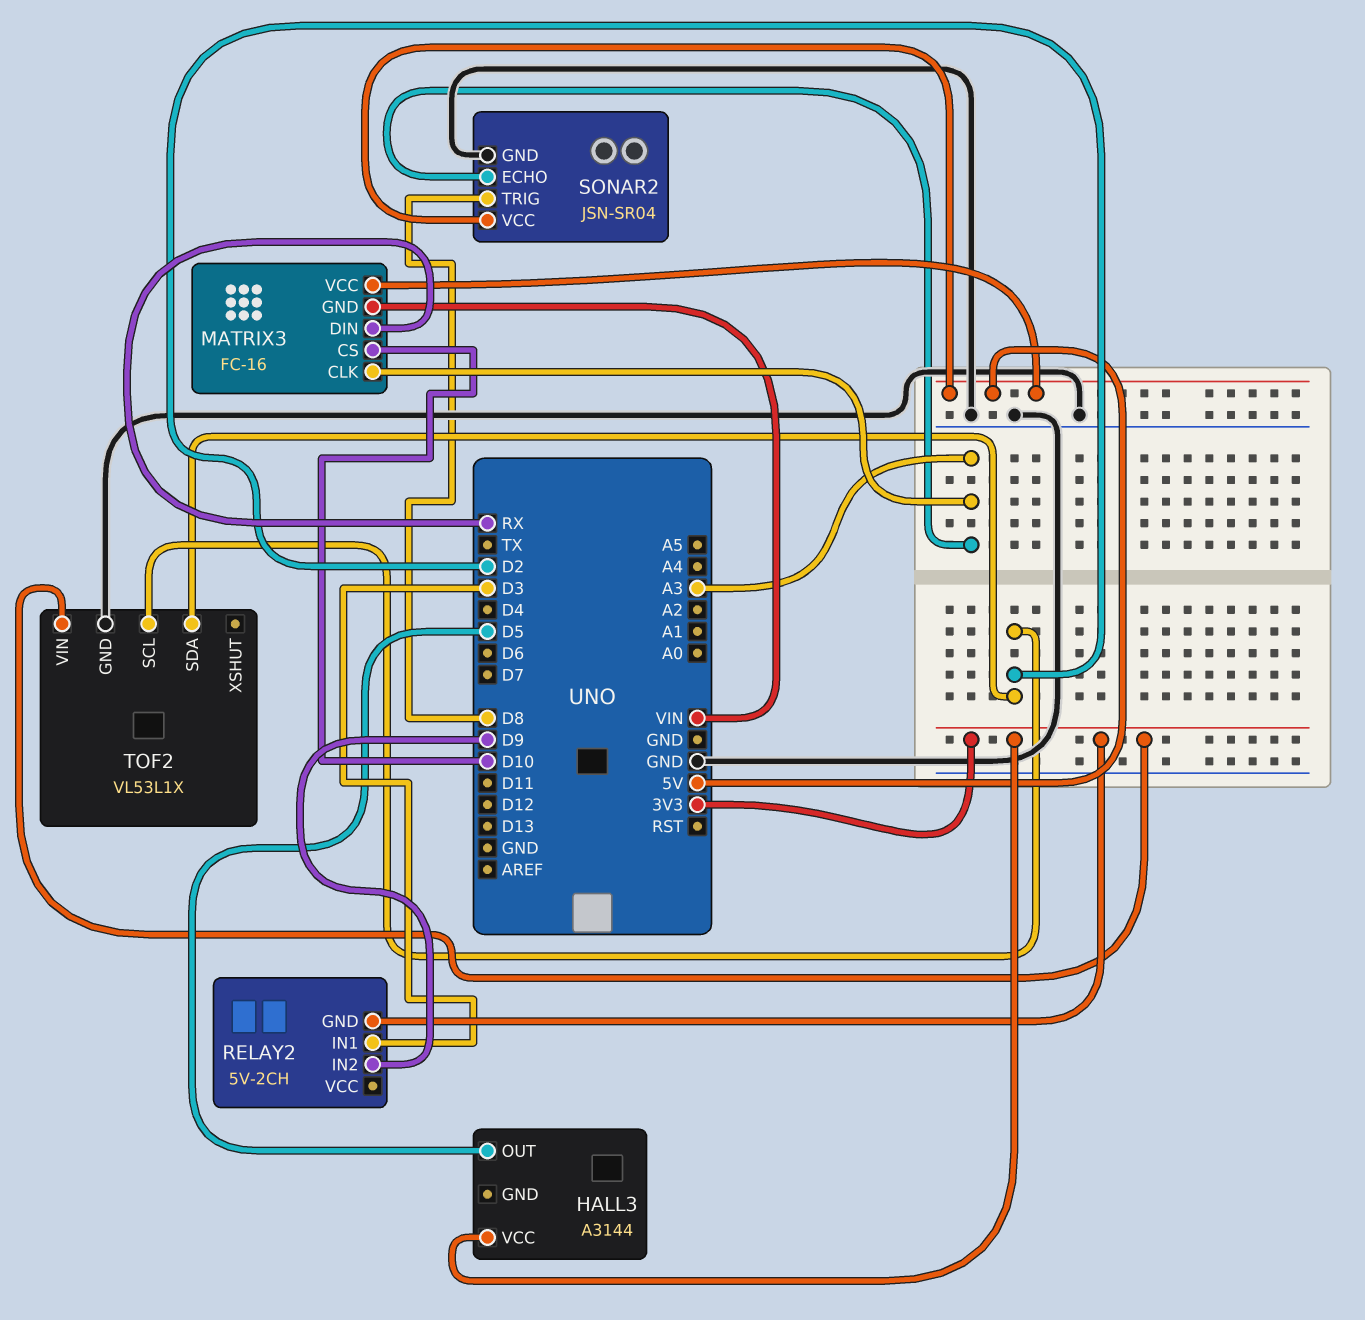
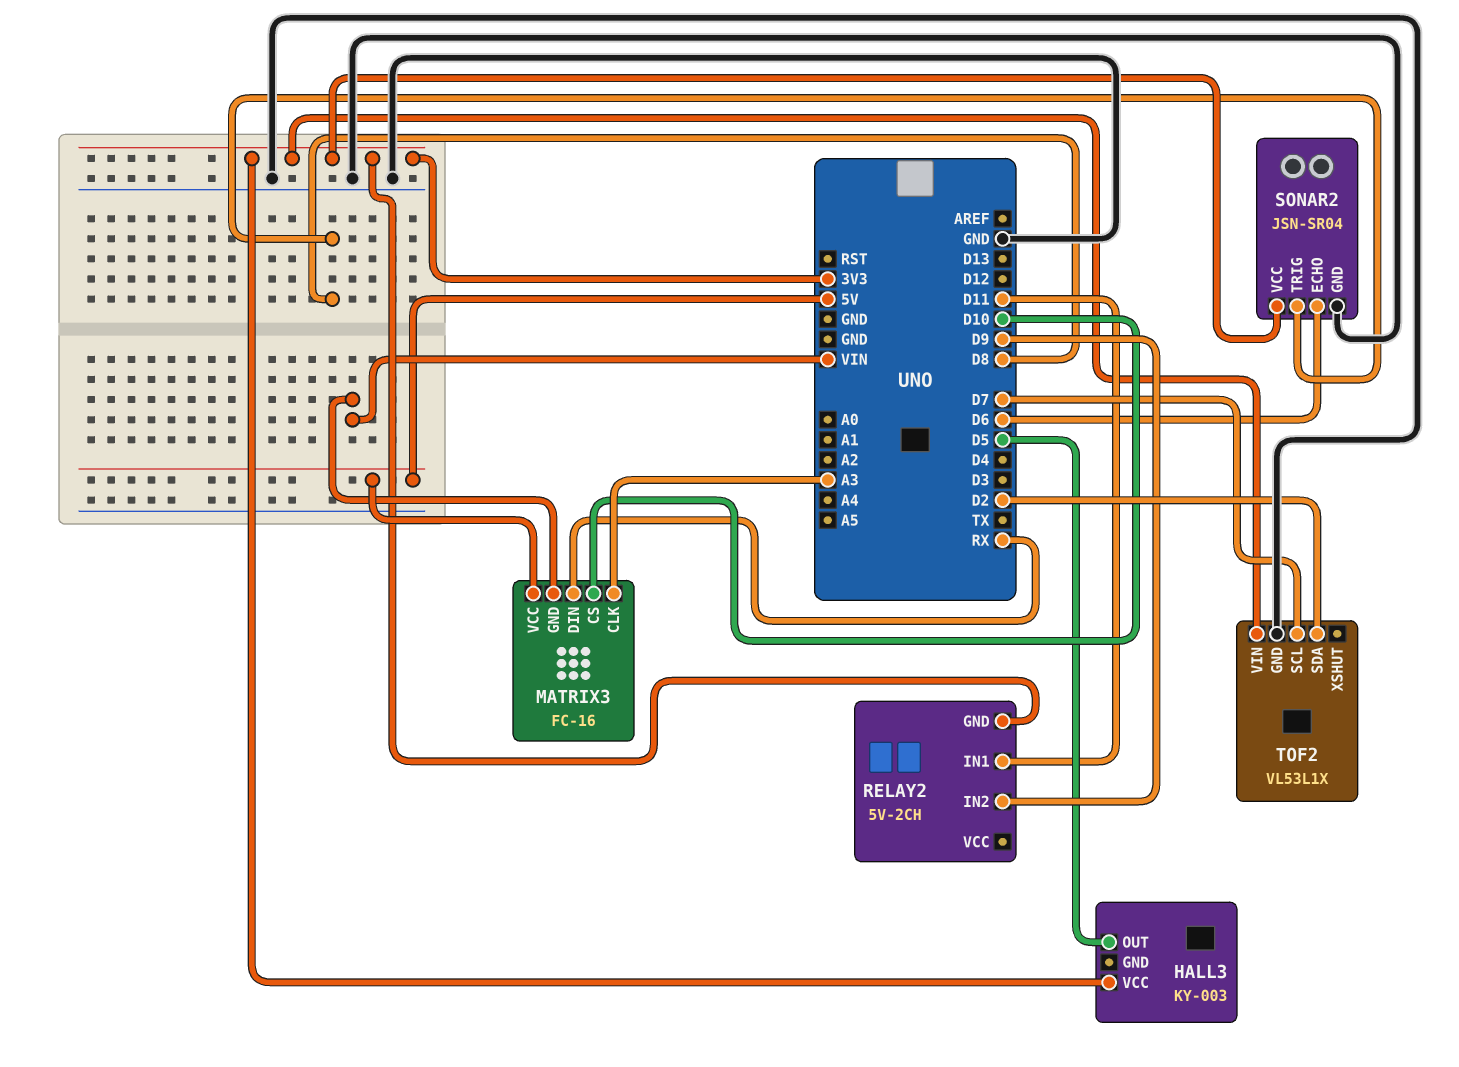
HALL3: A3144 -> KY-003
RELAY2 pin IN1: D3 -> D11
SONAR2 pin ECHO: A3 -> D6
SONAR2 pin VCC: 5V -> 3V3
TOF2 pin SCL: D2 -> D7

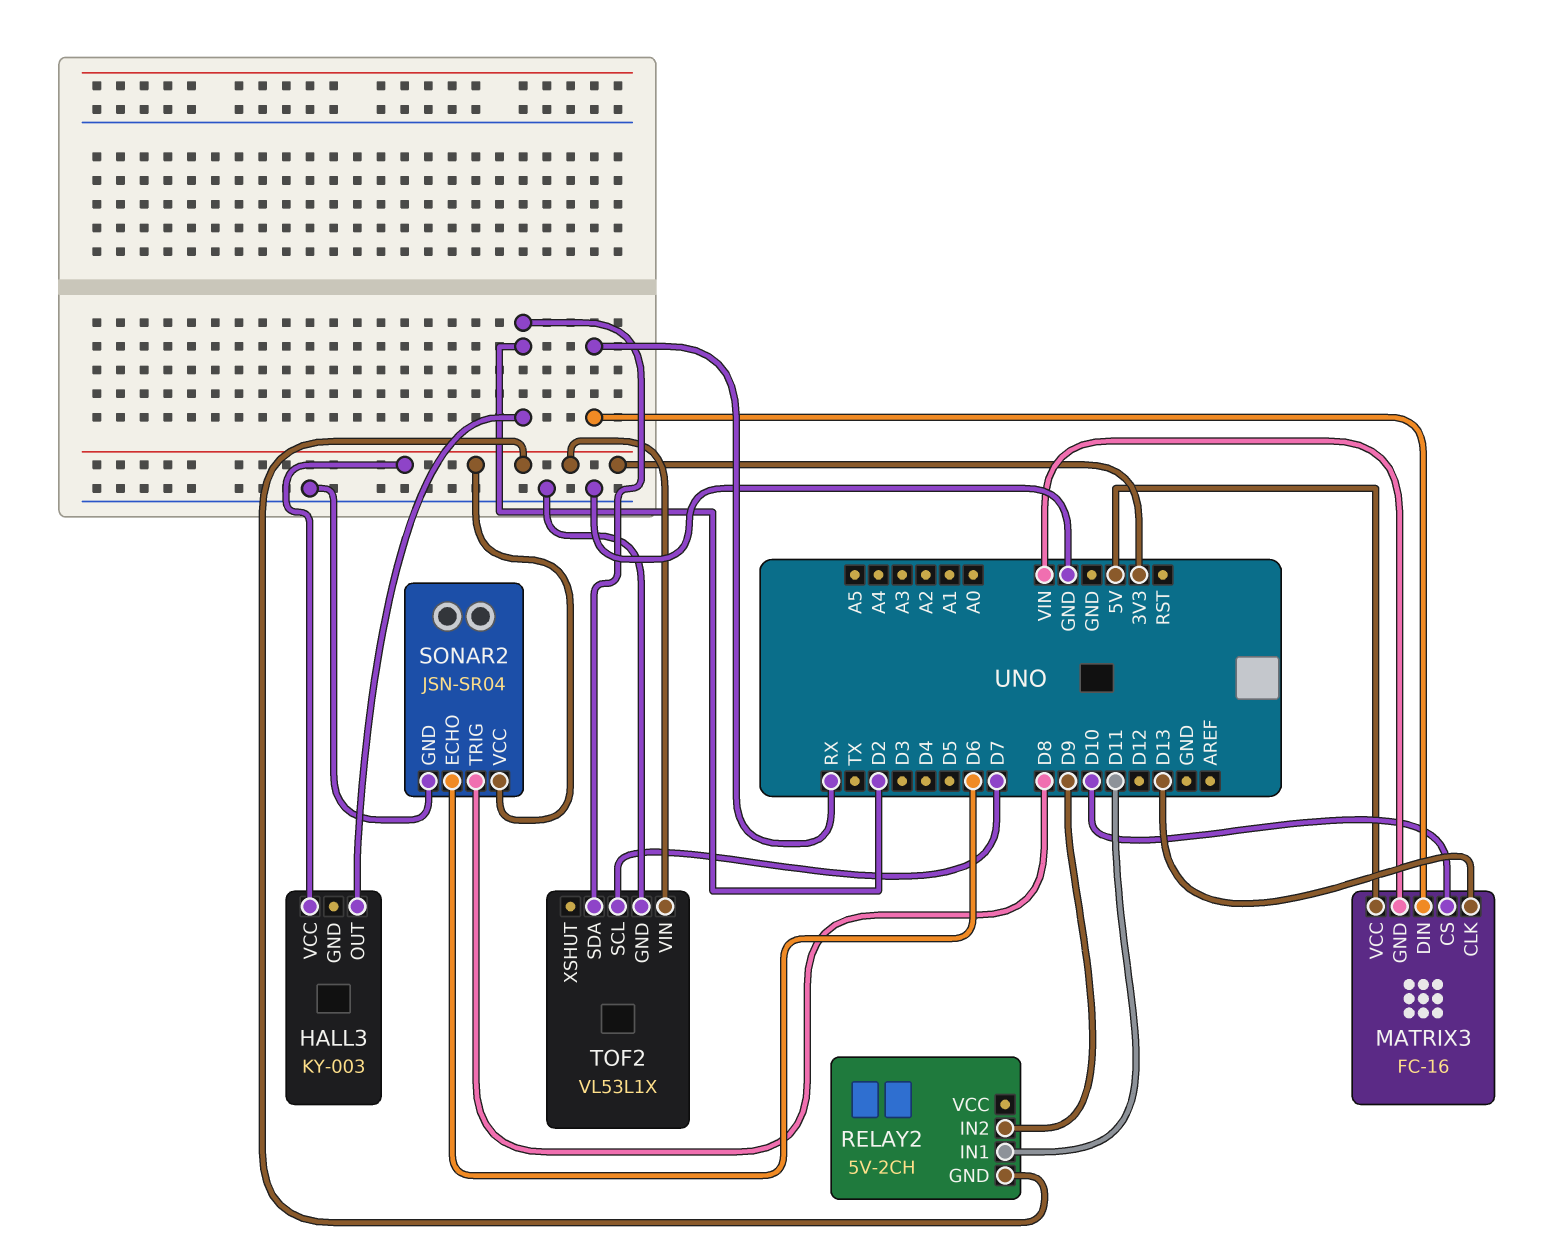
HALL3 pin OUT: D5 -> D2
MATRIX3 pin CLK: A3 -> D13

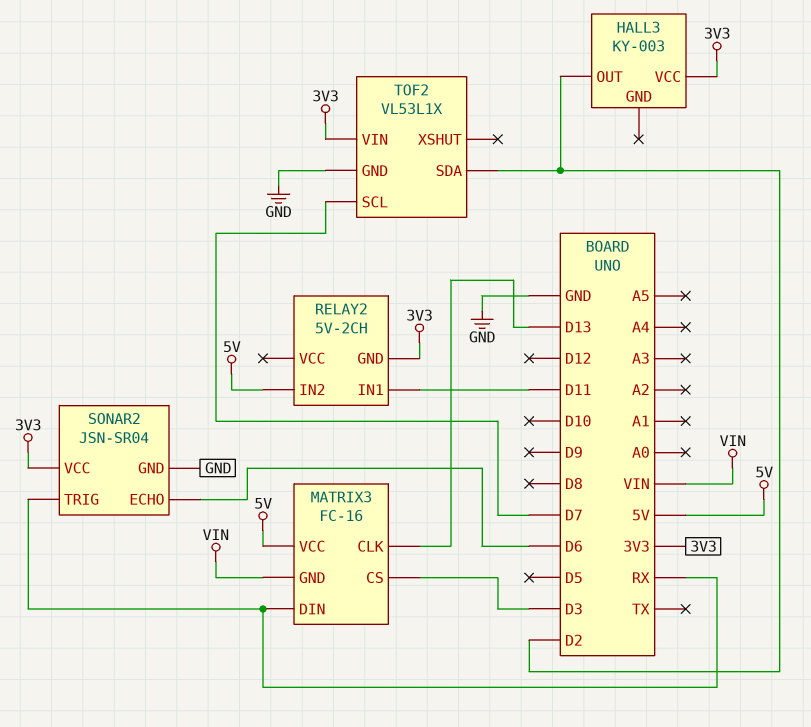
MATRIX3 pin CS: D10 -> D3
RELAY2 pin IN2: D9 -> 5V
SONAR2 pin TRIG: D8 -> RX

